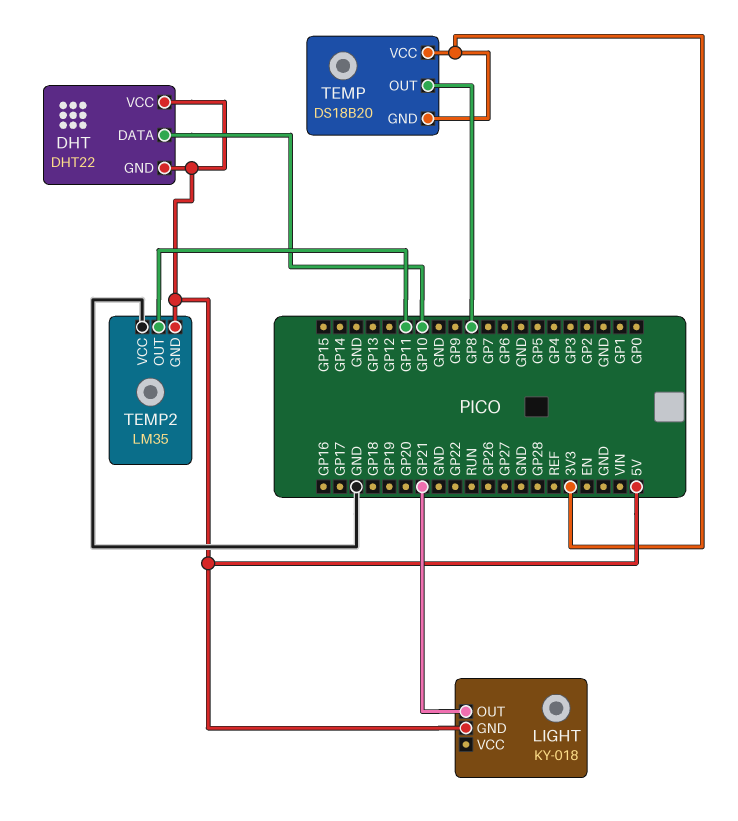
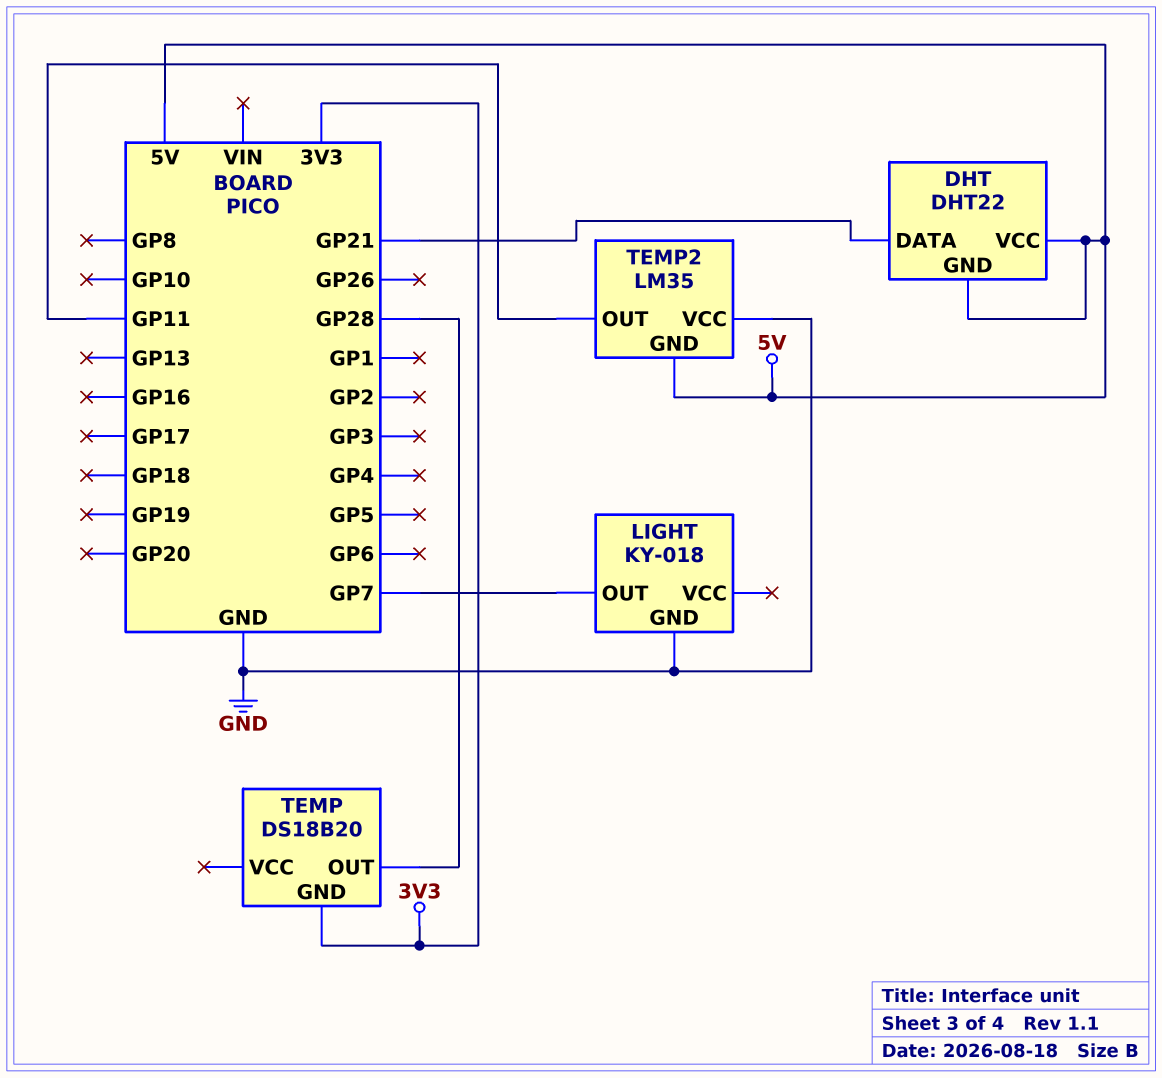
DHT pin DATA: GP10 -> GP21
LIGHT pin GND: 5V -> GND
LIGHT pin OUT: GP21 -> GP7
TEMP pin OUT: GP8 -> GP28
TEMP pin VCC: 3V3 -> none

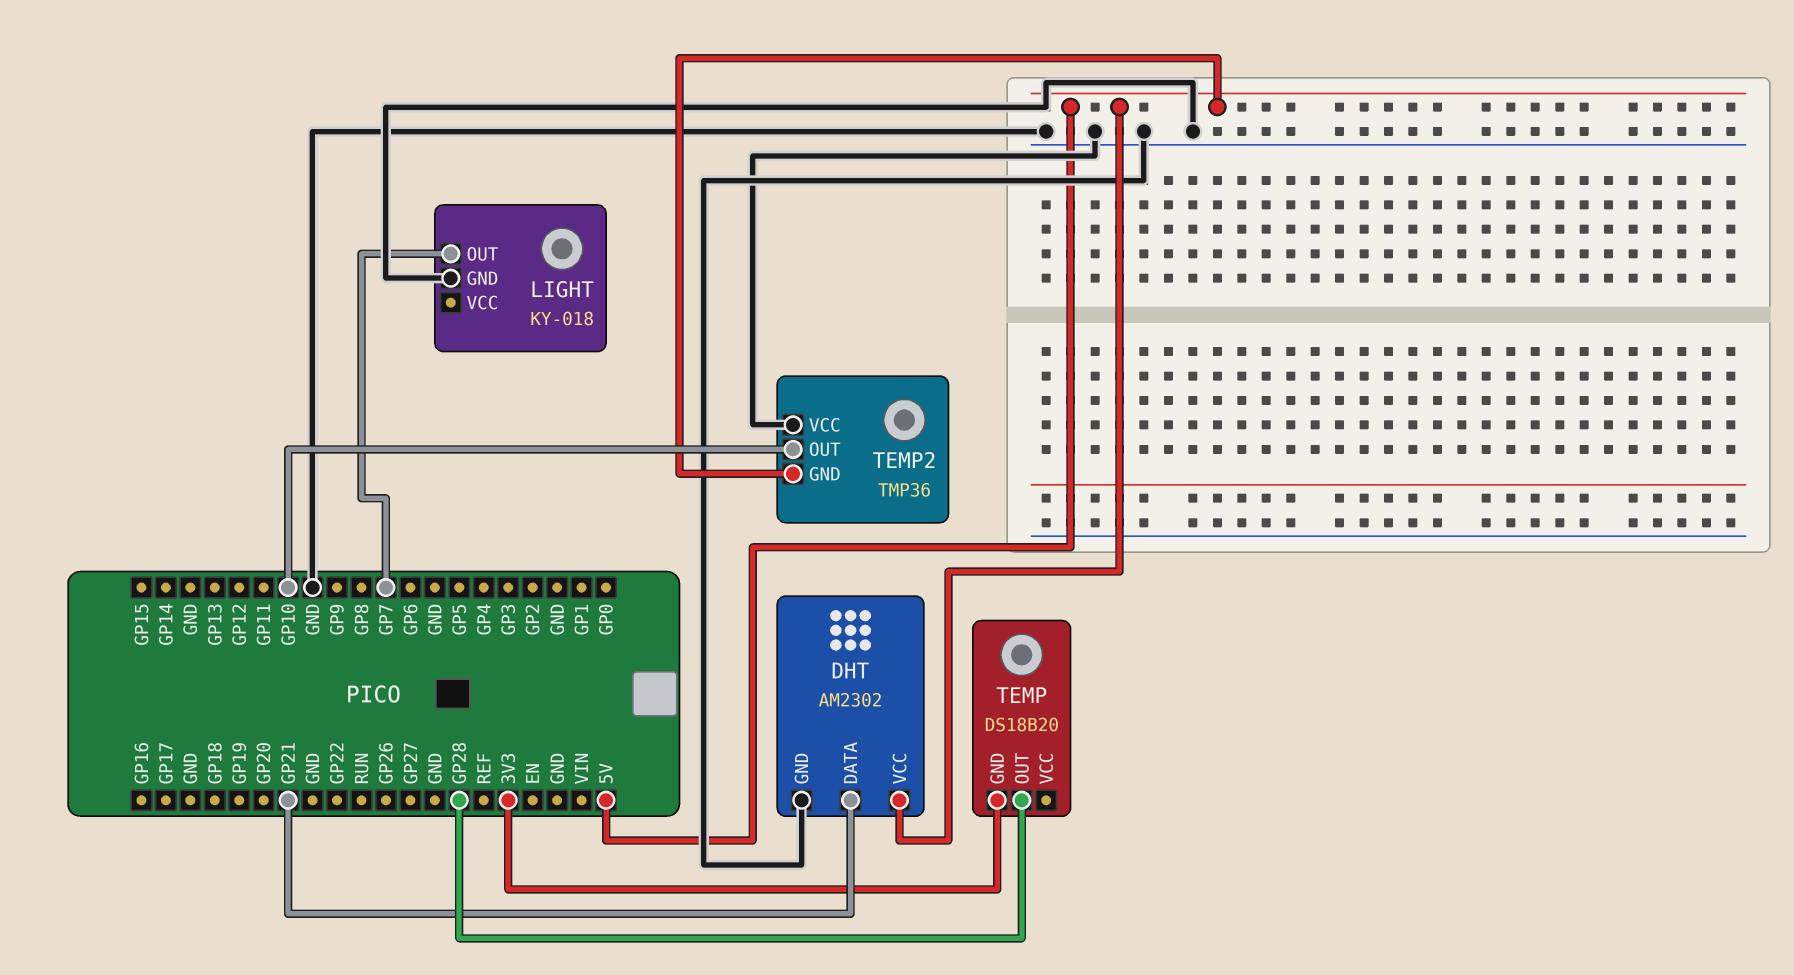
DHT: DHT22 -> AM2302
DHT pin GND: 5V -> GND
TEMP2: LM35 -> TMP36
TEMP2 pin OUT: GP11 -> GP10

